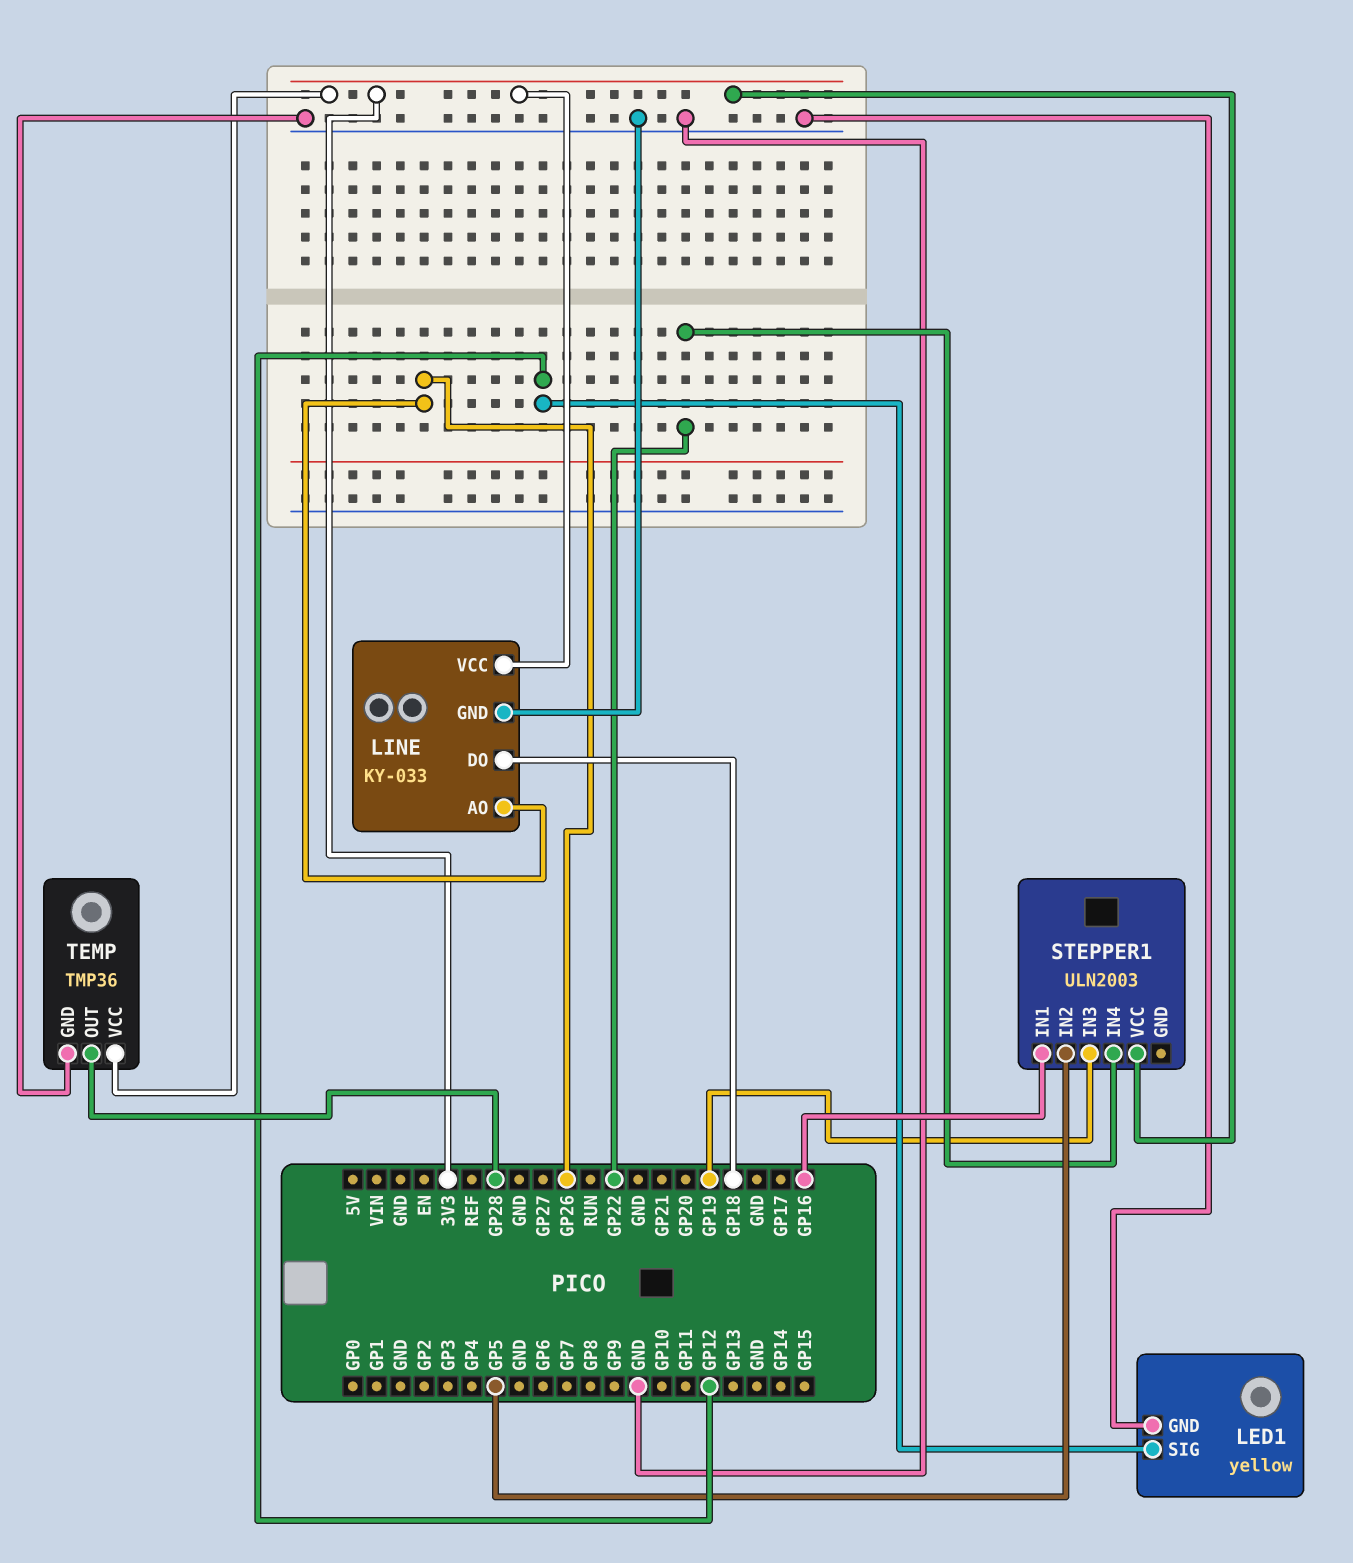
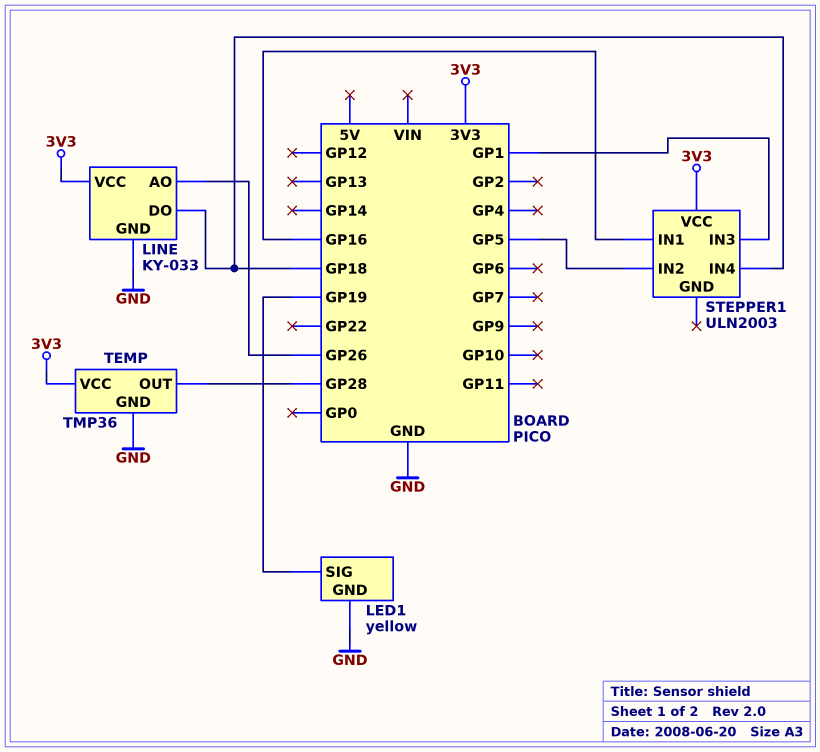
LED1 pin SIG: GP12 -> GP19
STEPPER1 pin IN3: GP19 -> GP1
STEPPER1 pin IN4: GP22 -> GP18

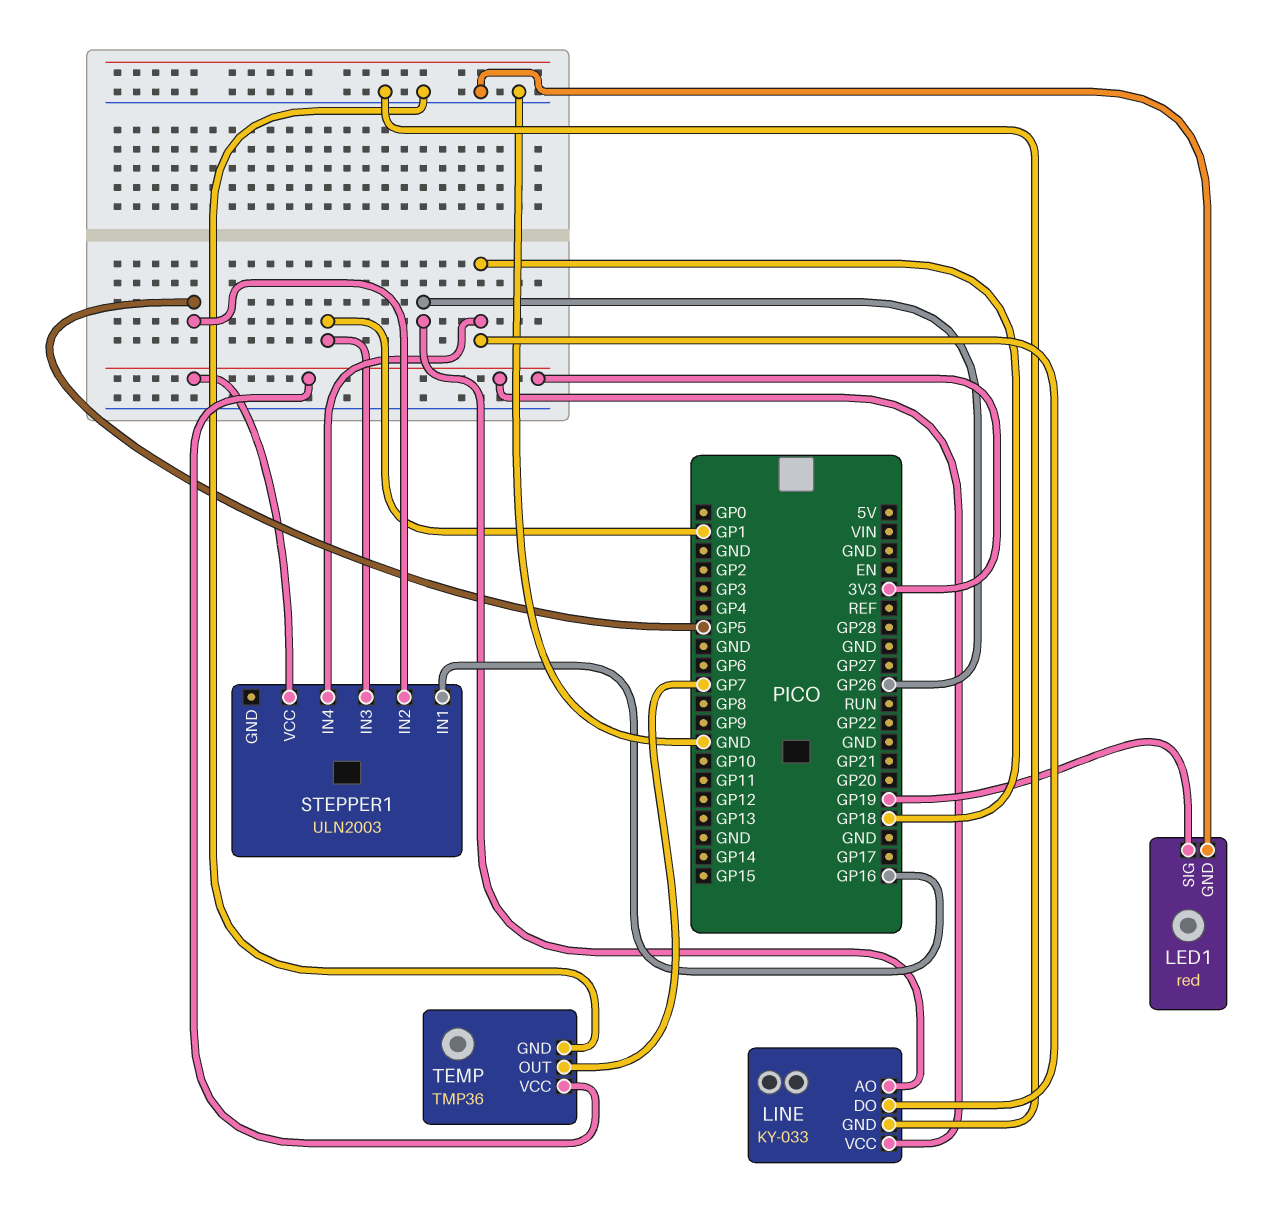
LED1: yellow -> red
TEMP pin OUT: GP28 -> GP7

